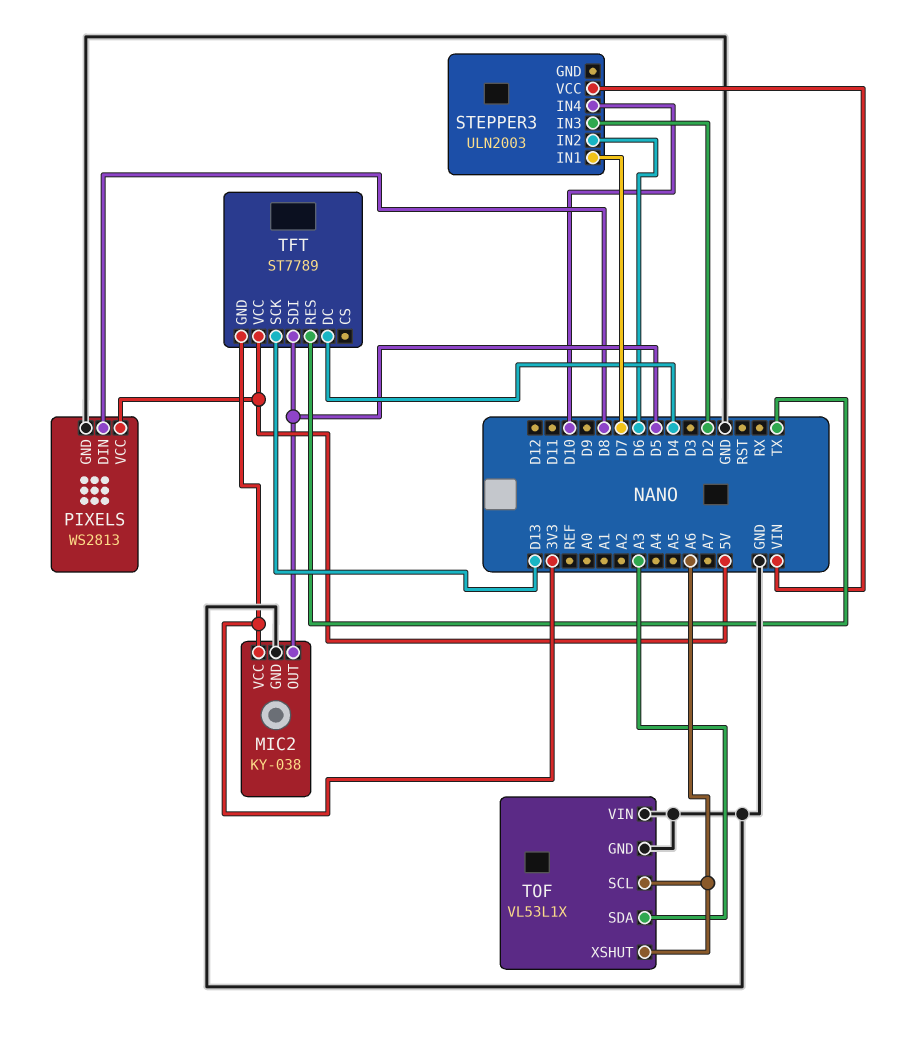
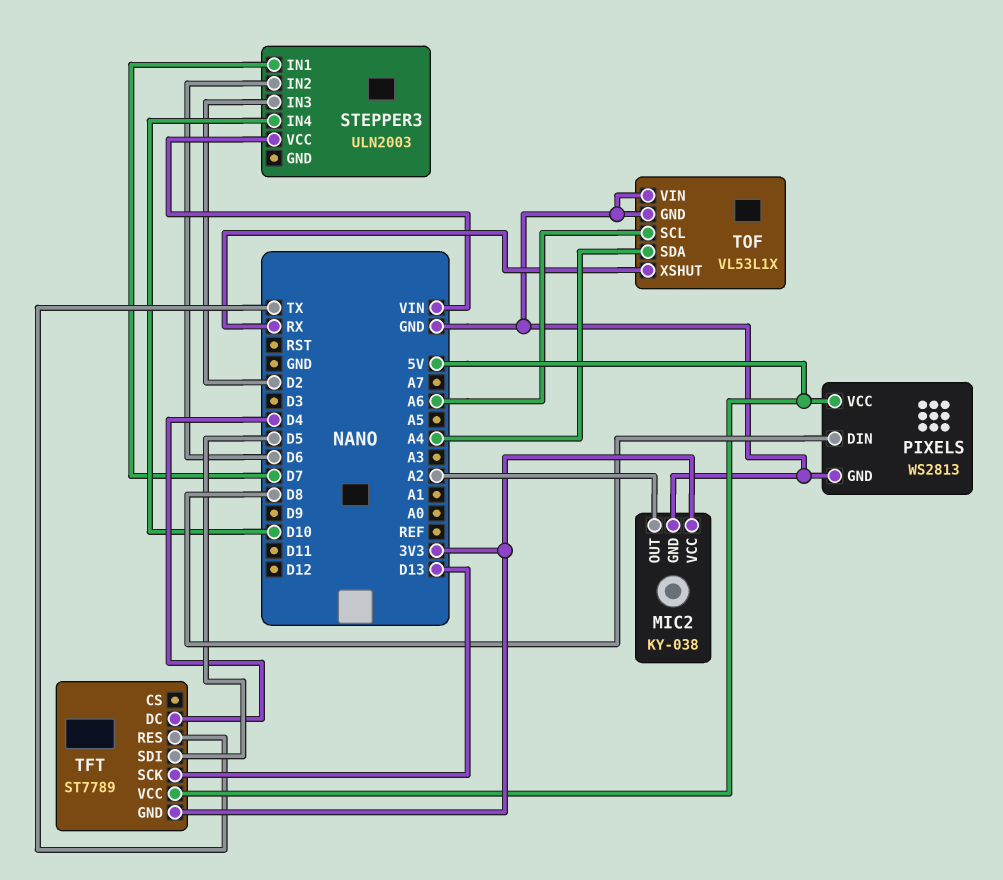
MIC2 pin OUT: D5 -> A2
TOF pin SDA: A3 -> A4
TOF pin XSHUT: A6 -> RX

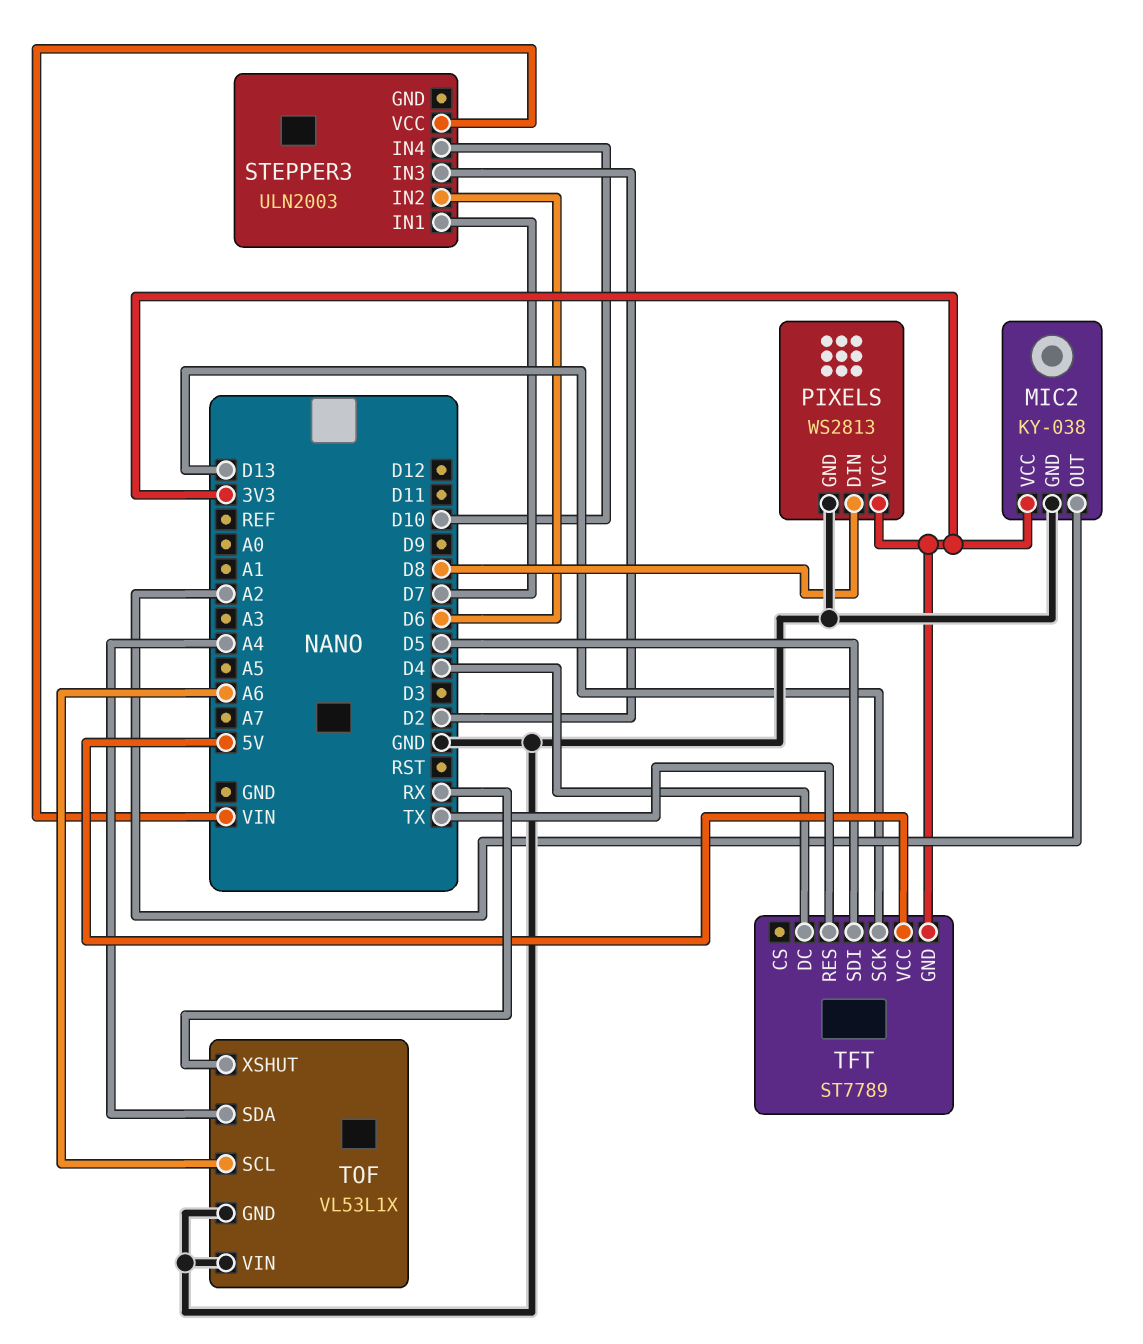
PIXELS pin VCC: 5V -> 3V3

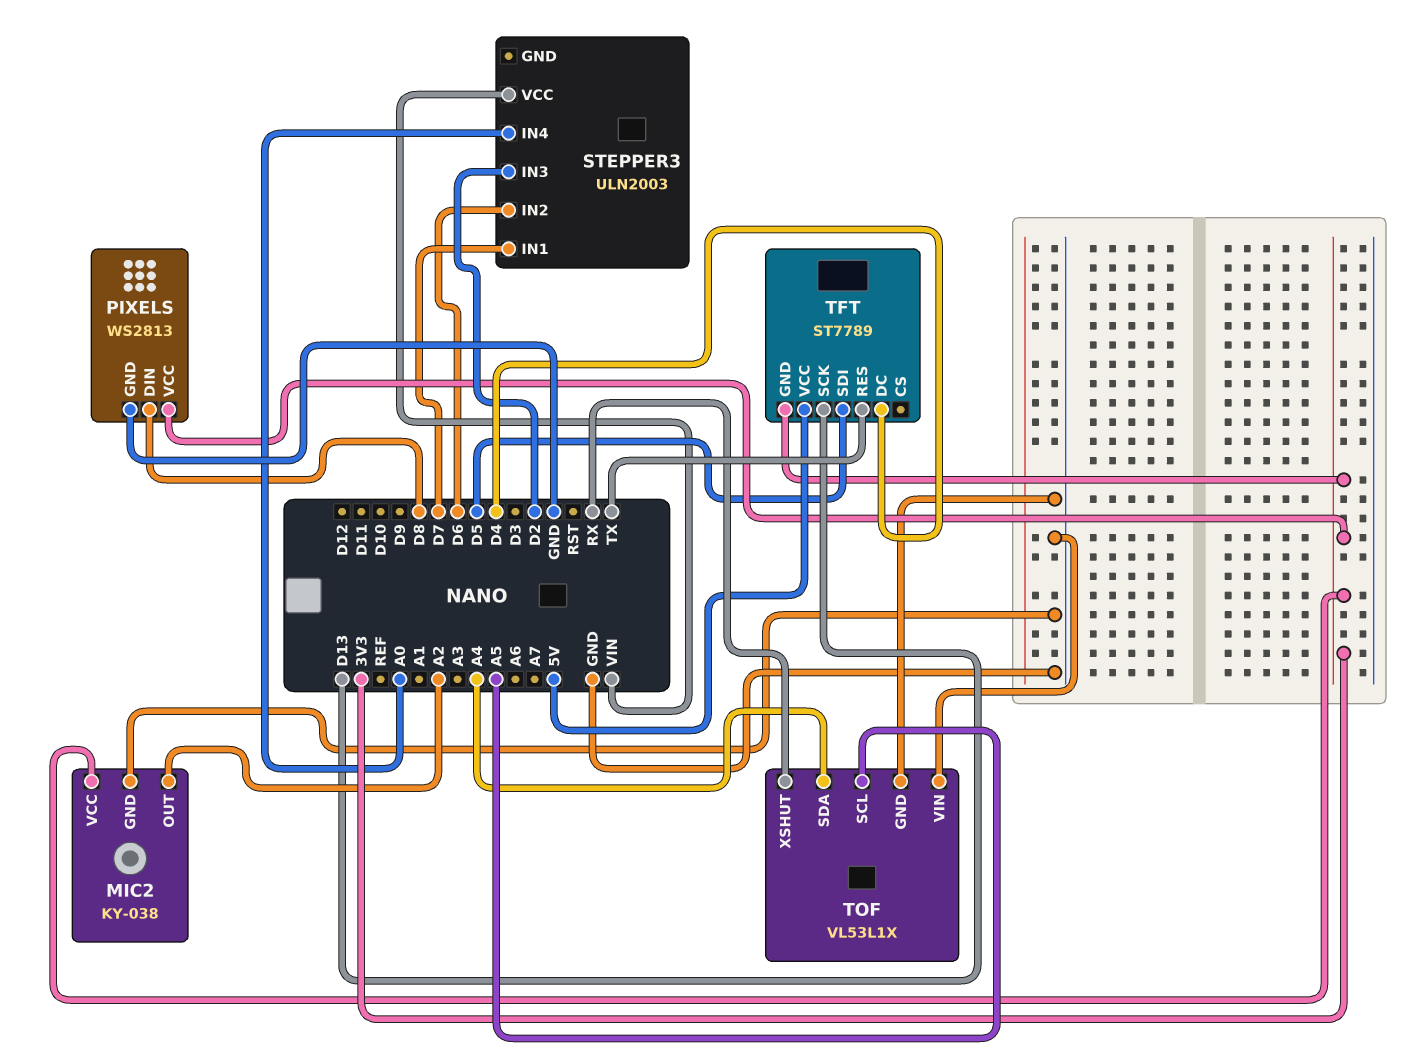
STEPPER3 pin IN4: D10 -> A0
TOF pin SCL: A6 -> A5

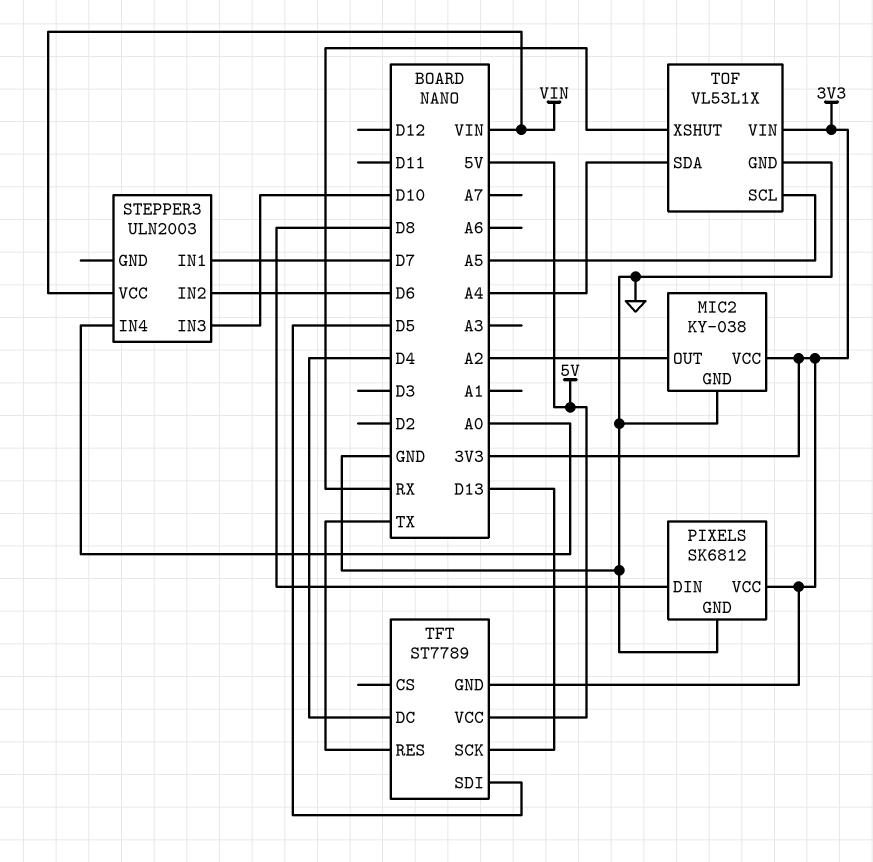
PIXELS: WS2813 -> SK6812
STEPPER3 pin IN3: D2 -> D10
TOF pin VIN: GND -> 3V3

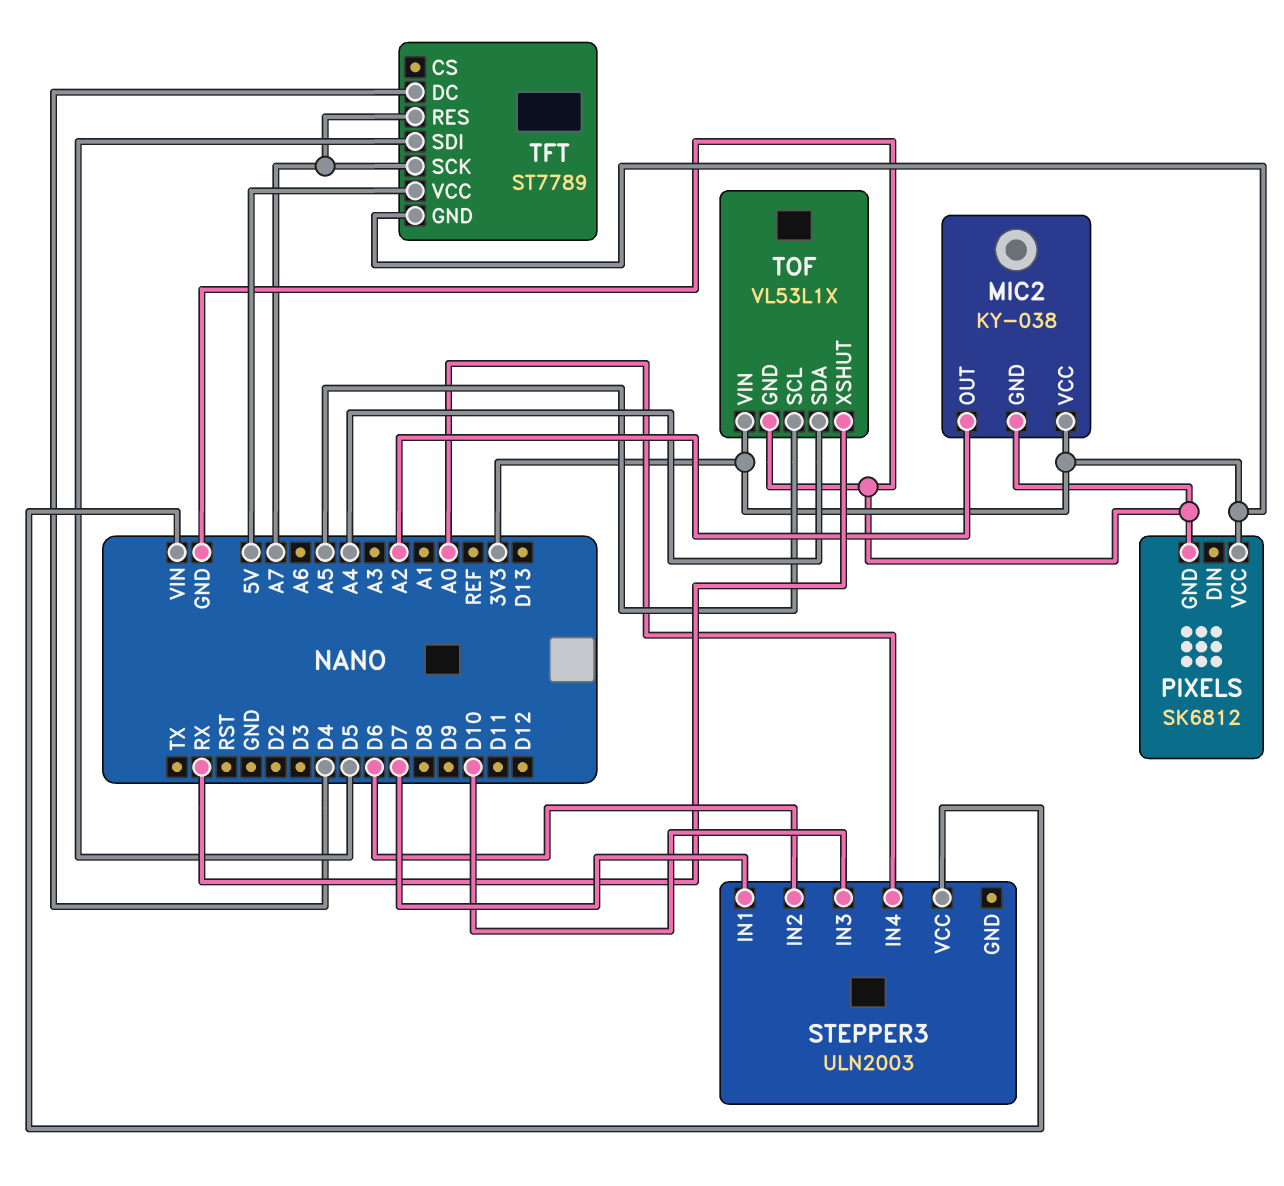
PIXELS pin DIN: D8 -> none
TFT pin RES: TX -> A7
TFT pin SCK: D13 -> A7

